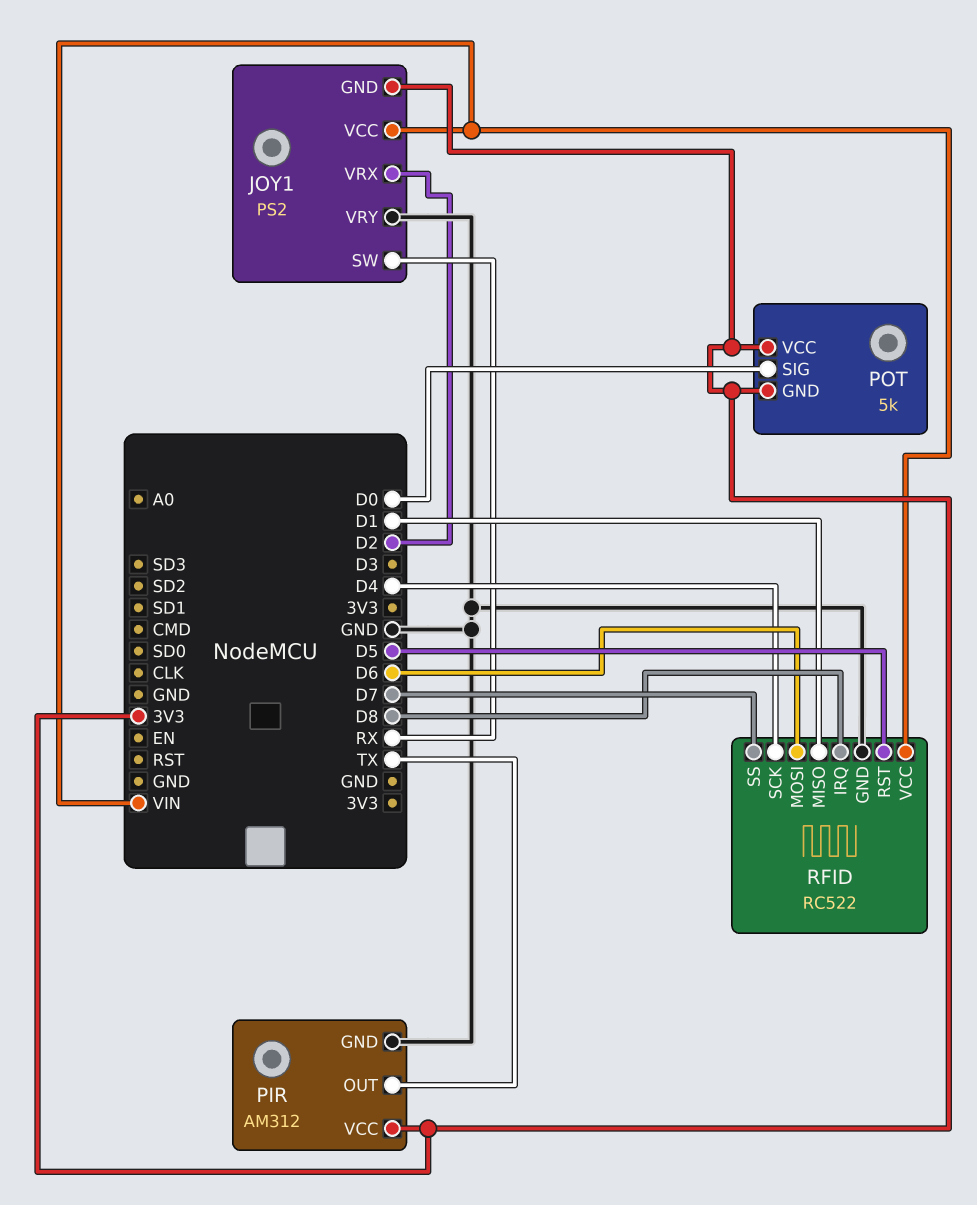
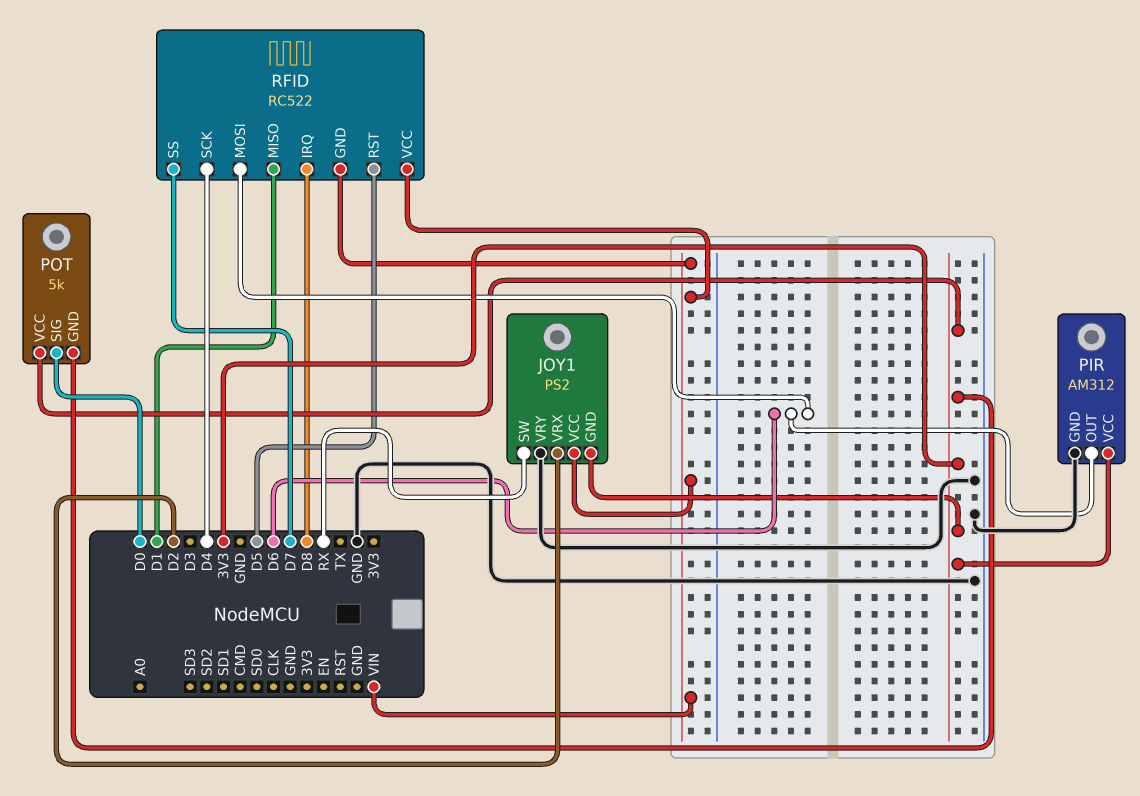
PIR pin OUT: TX -> D6
RFID pin GND: GND -> VIN

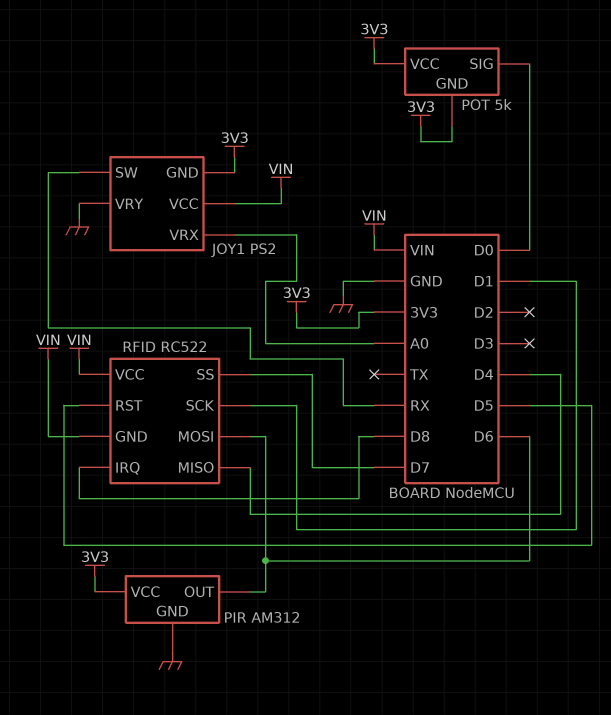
JOY1 pin VRX: D2 -> A0
RFID pin MISO: D1 -> D4
RFID pin SCK: D4 -> D1

